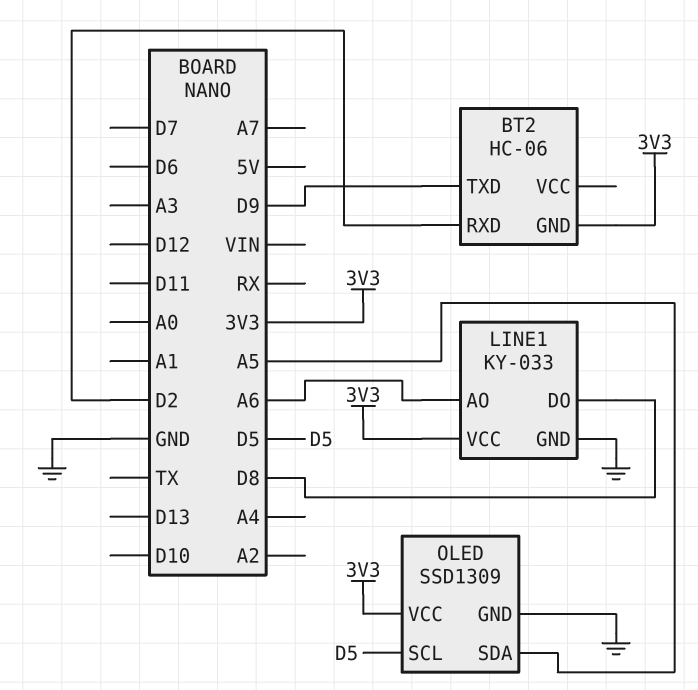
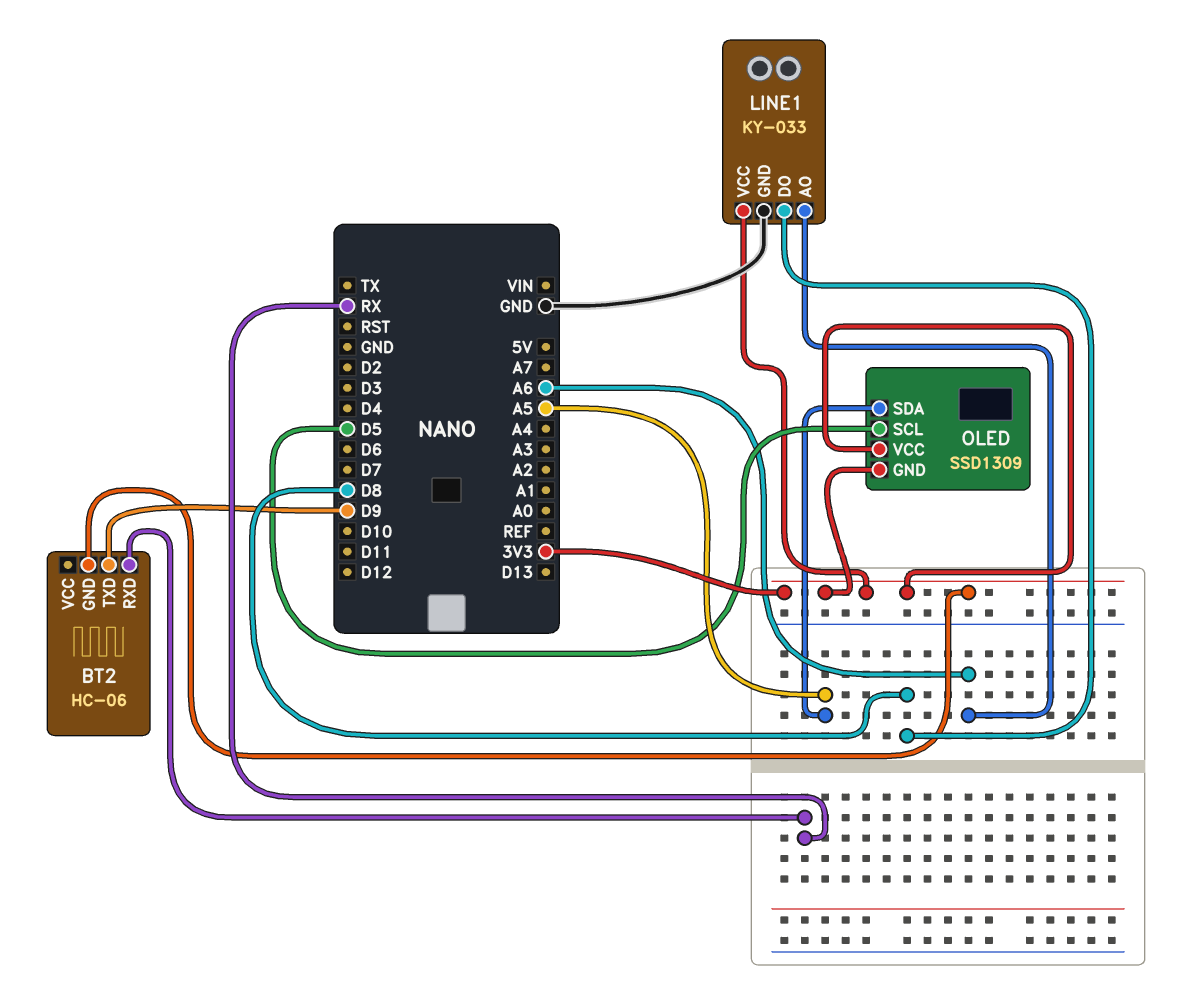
BT2 pin RXD: D2 -> RX
OLED pin GND: GND -> 3V3

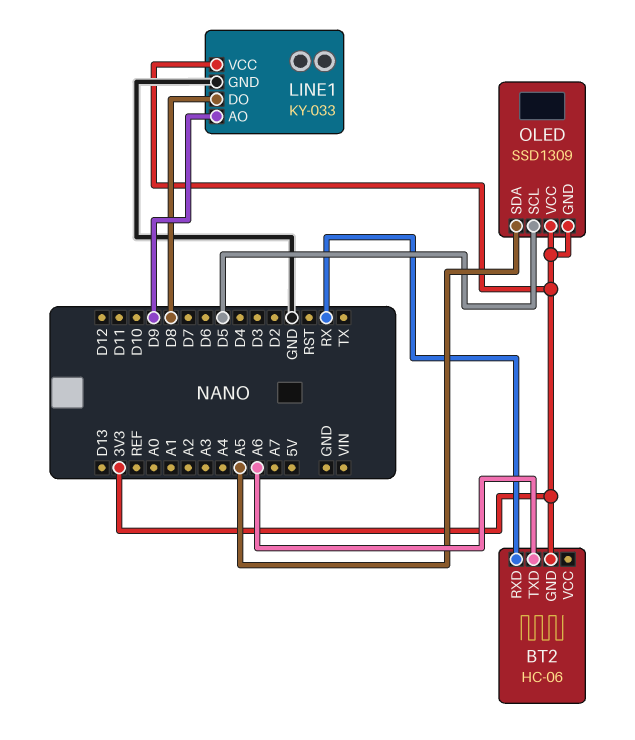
BT2 pin TXD: D9 -> A6
LINE1 pin AO: A6 -> D9

